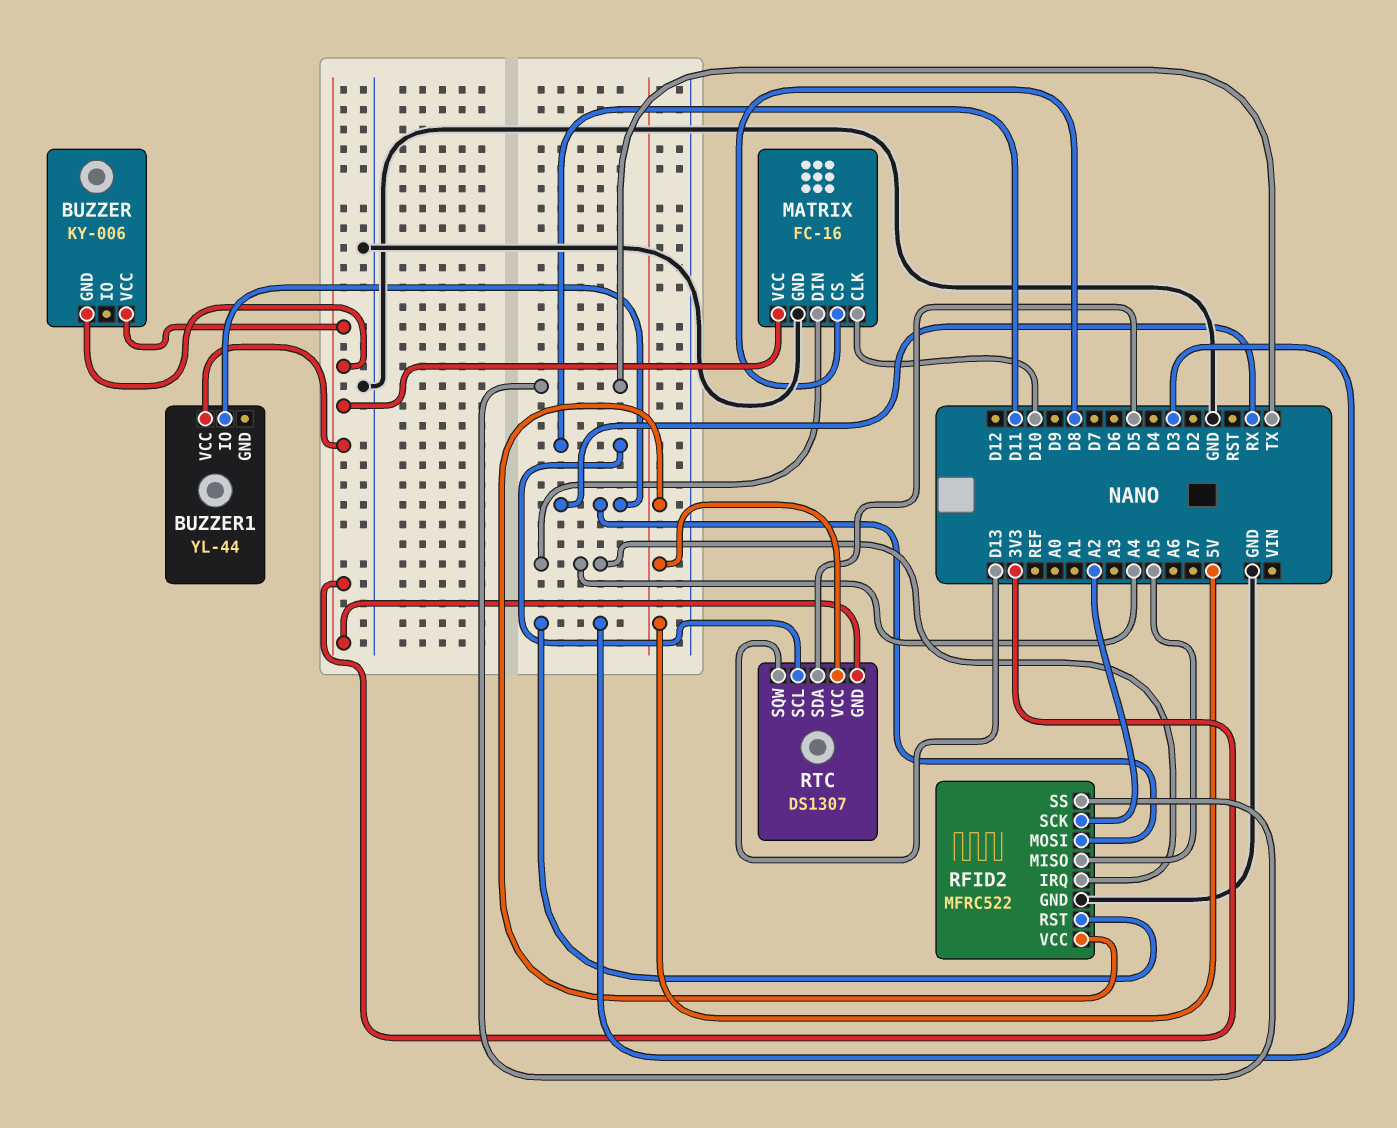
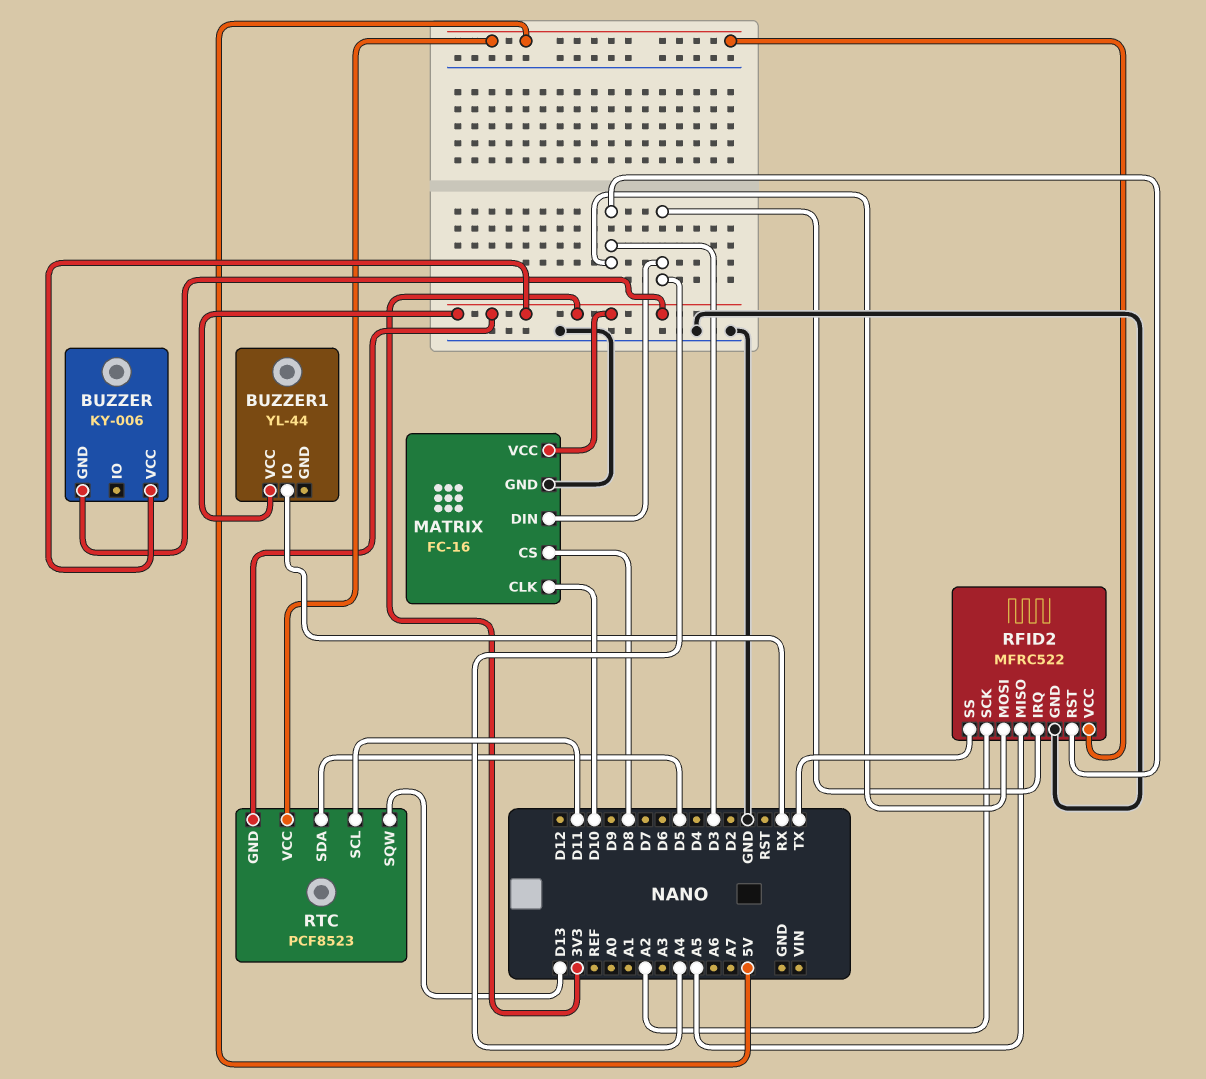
RFID2 pin MOSI: RX -> D3
RTC: DS1307 -> PCF8523

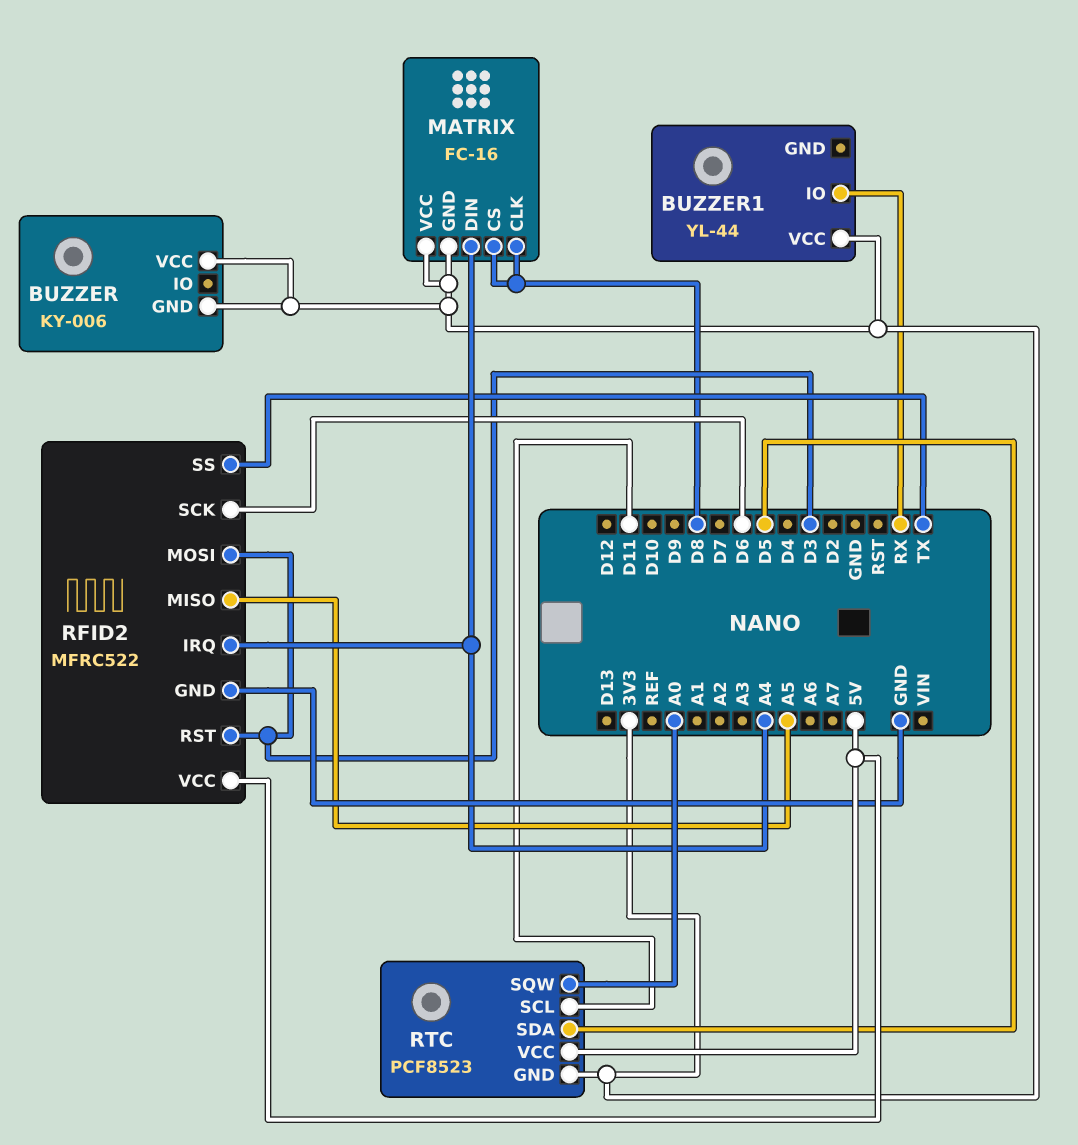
MATRIX pin CLK: D10 -> D8
MATRIX pin GND: GND -> 3V3
RFID2 pin SCK: A2 -> D6
RTC pin SQW: D13 -> A0

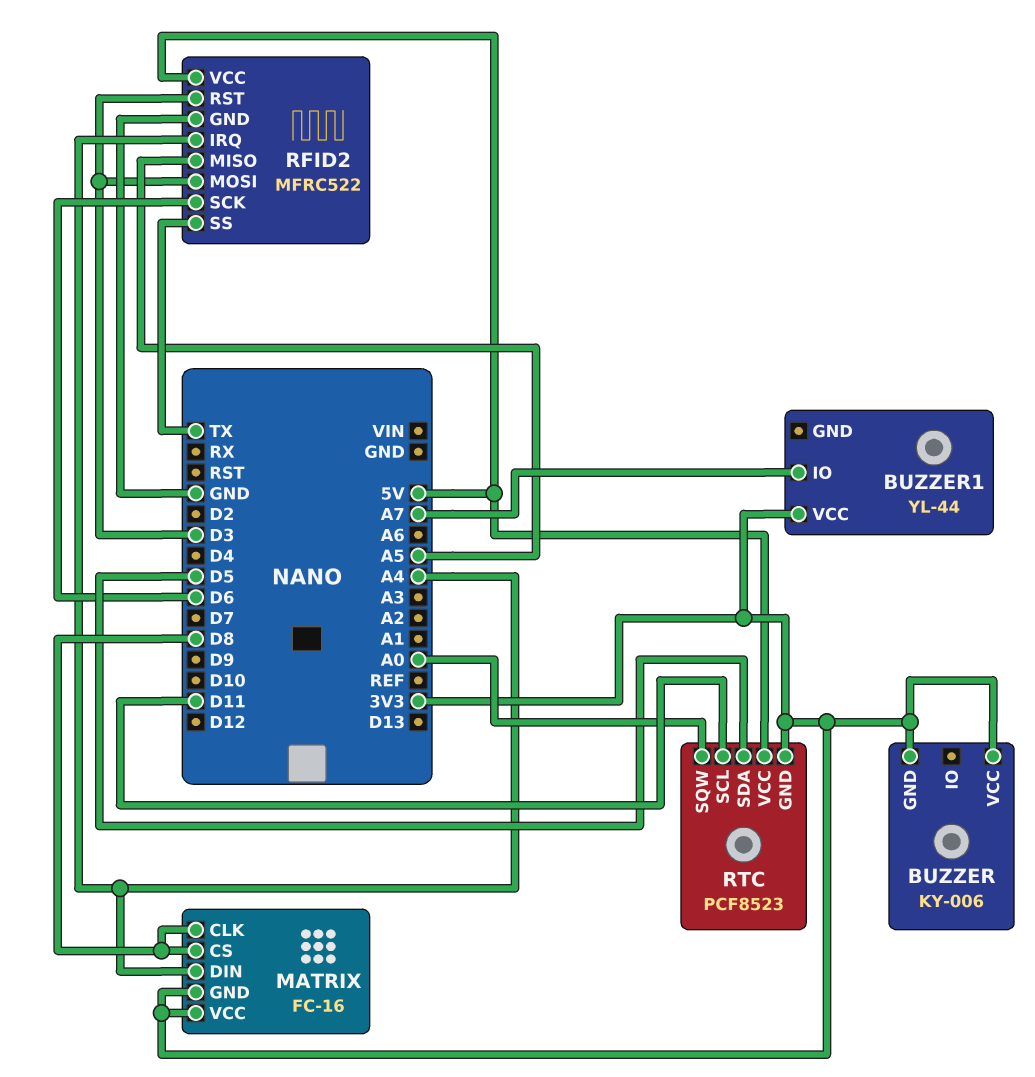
BUZZER1 pin IO: RX -> A7

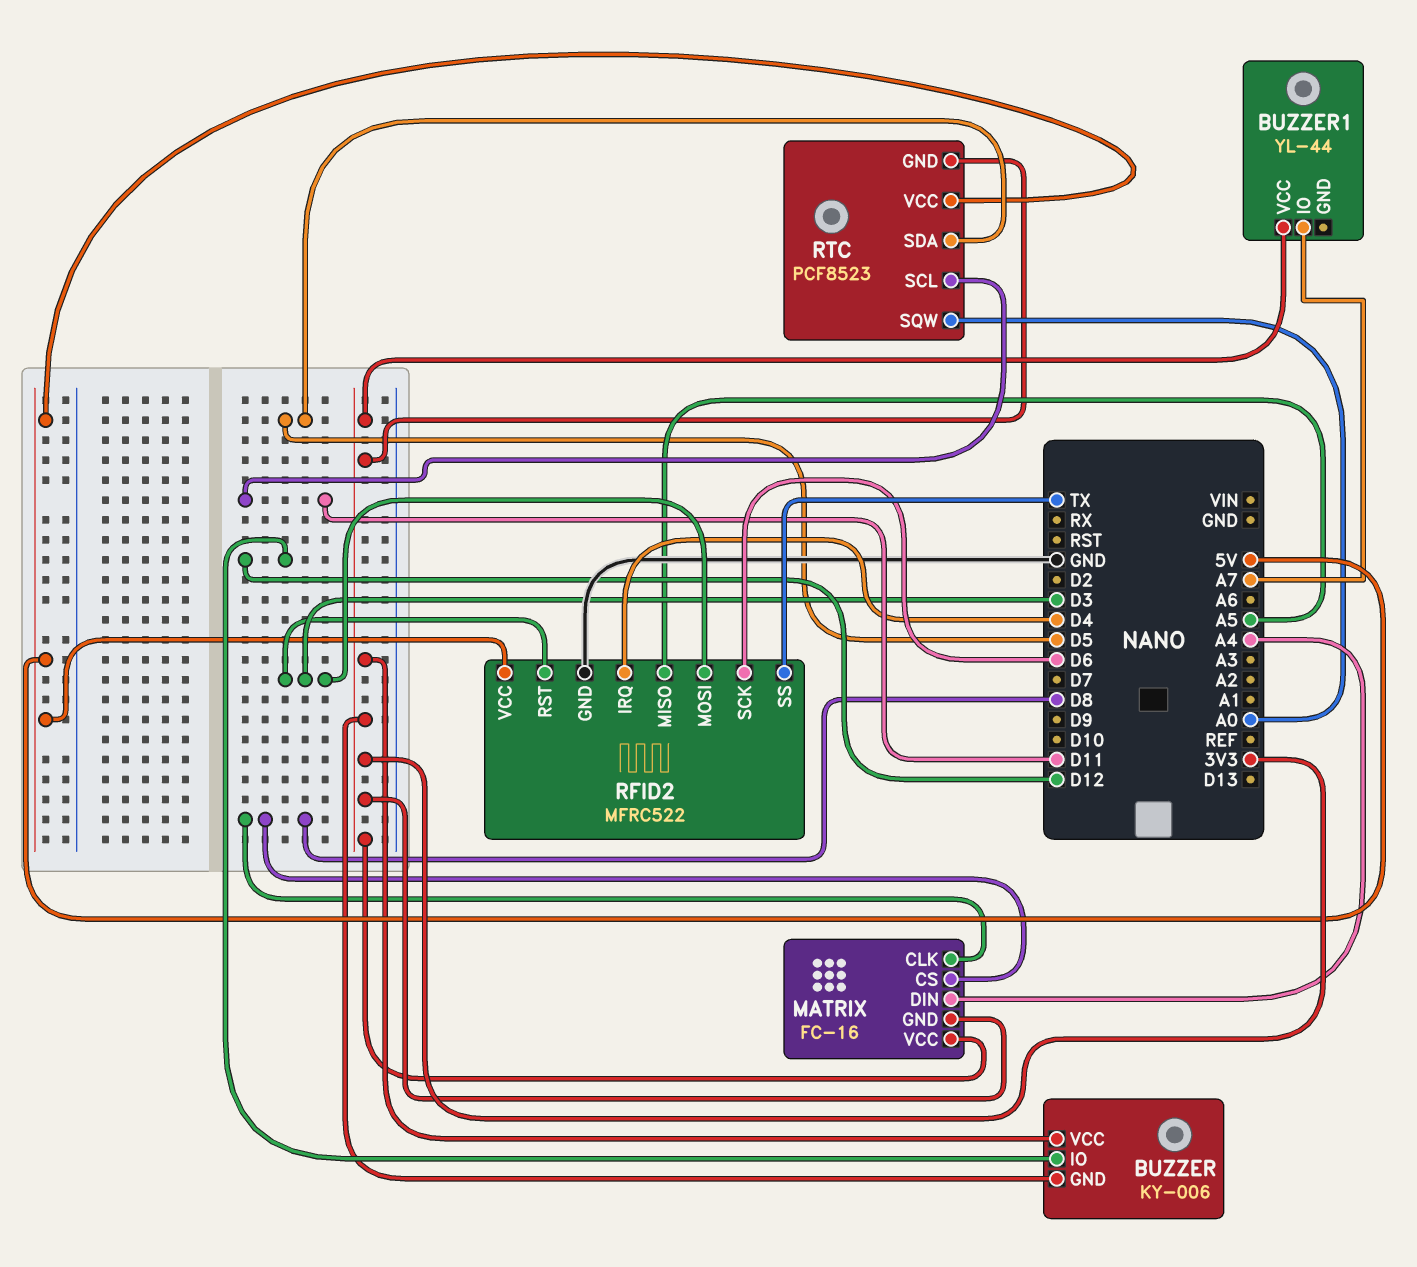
BUZZER pin IO: none -> D12
RFID2 pin IRQ: A4 -> D4

